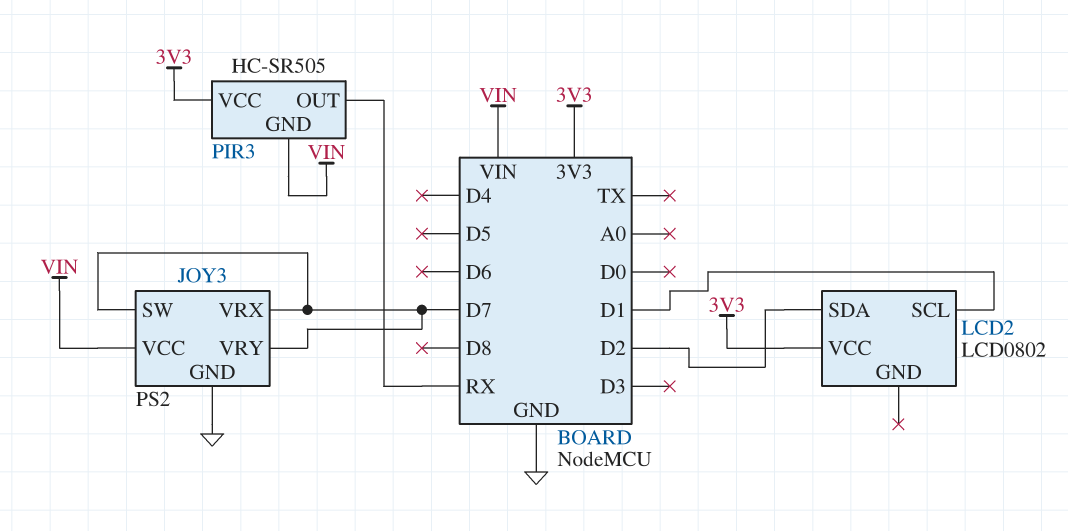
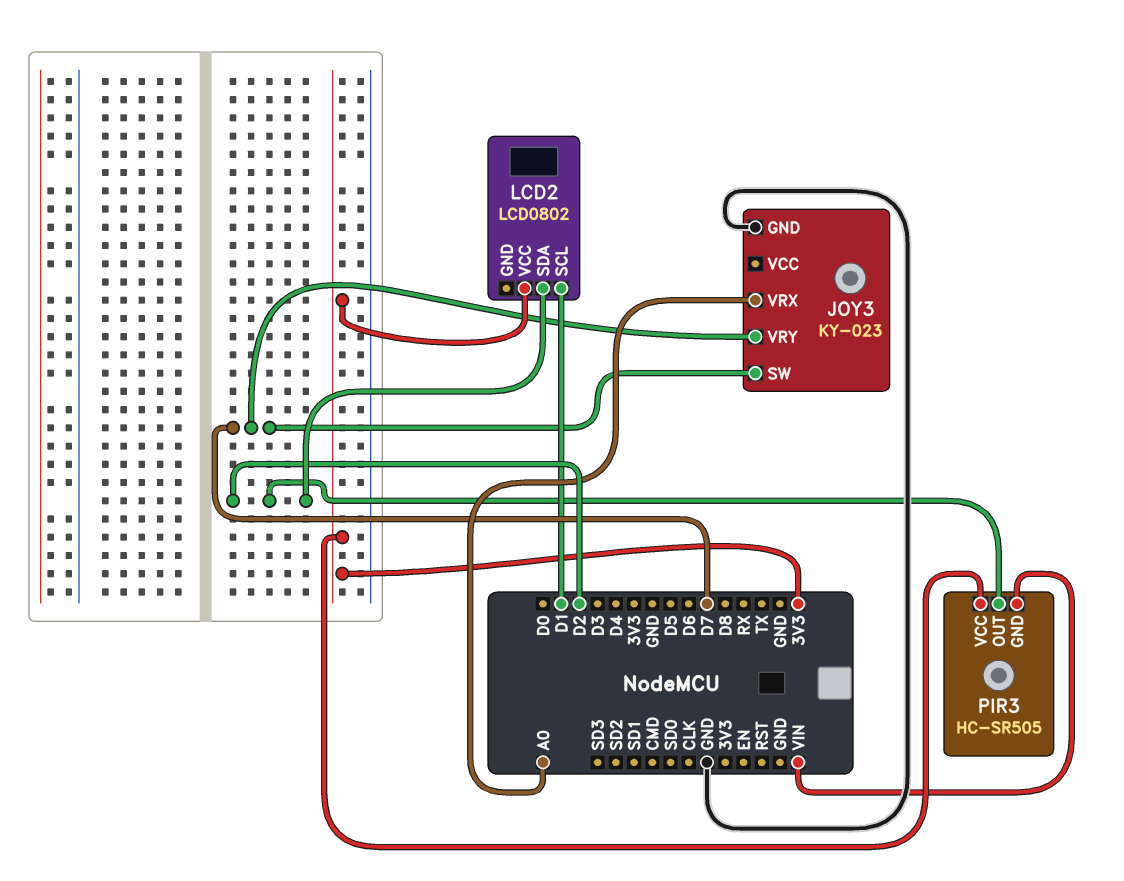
JOY3: PS2 -> KY-023
JOY3 pin VCC: VIN -> none
JOY3 pin VRX: D7 -> A0
PIR3 pin OUT: RX -> D2

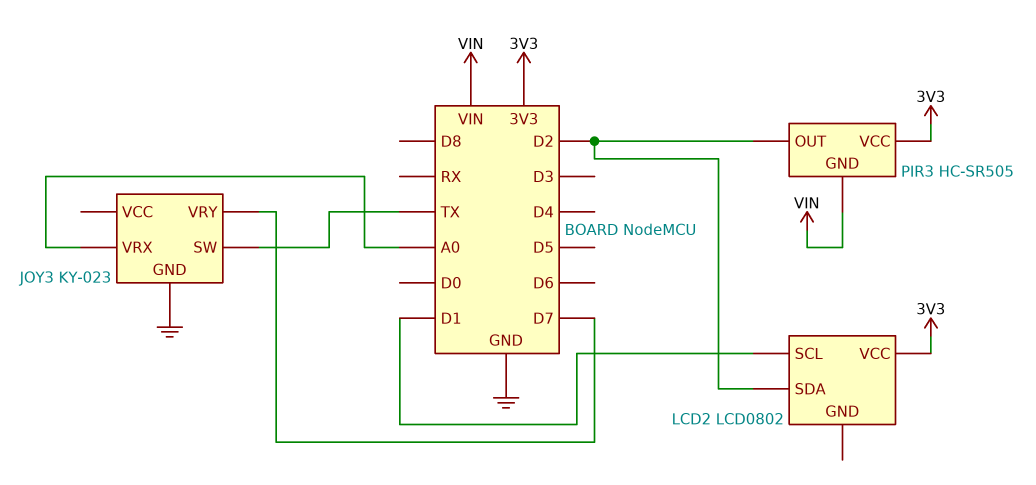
JOY3 pin SW: D7 -> TX

